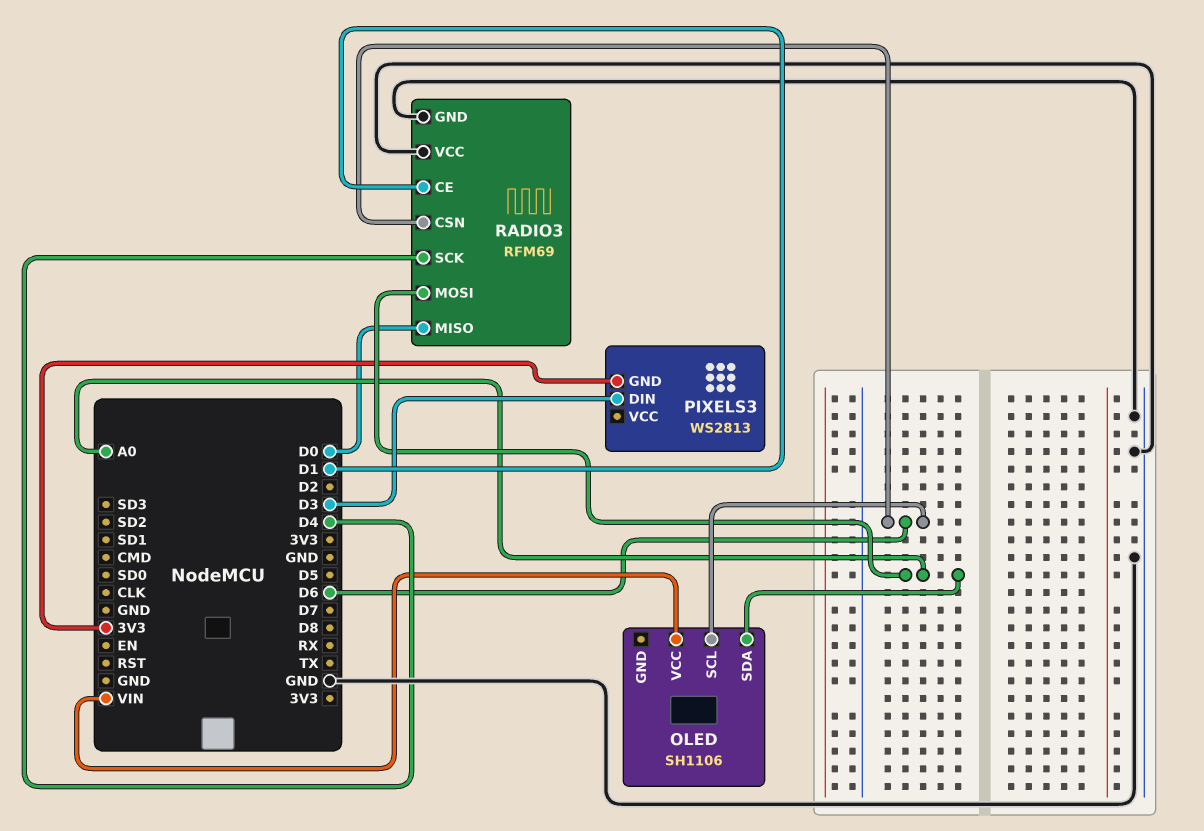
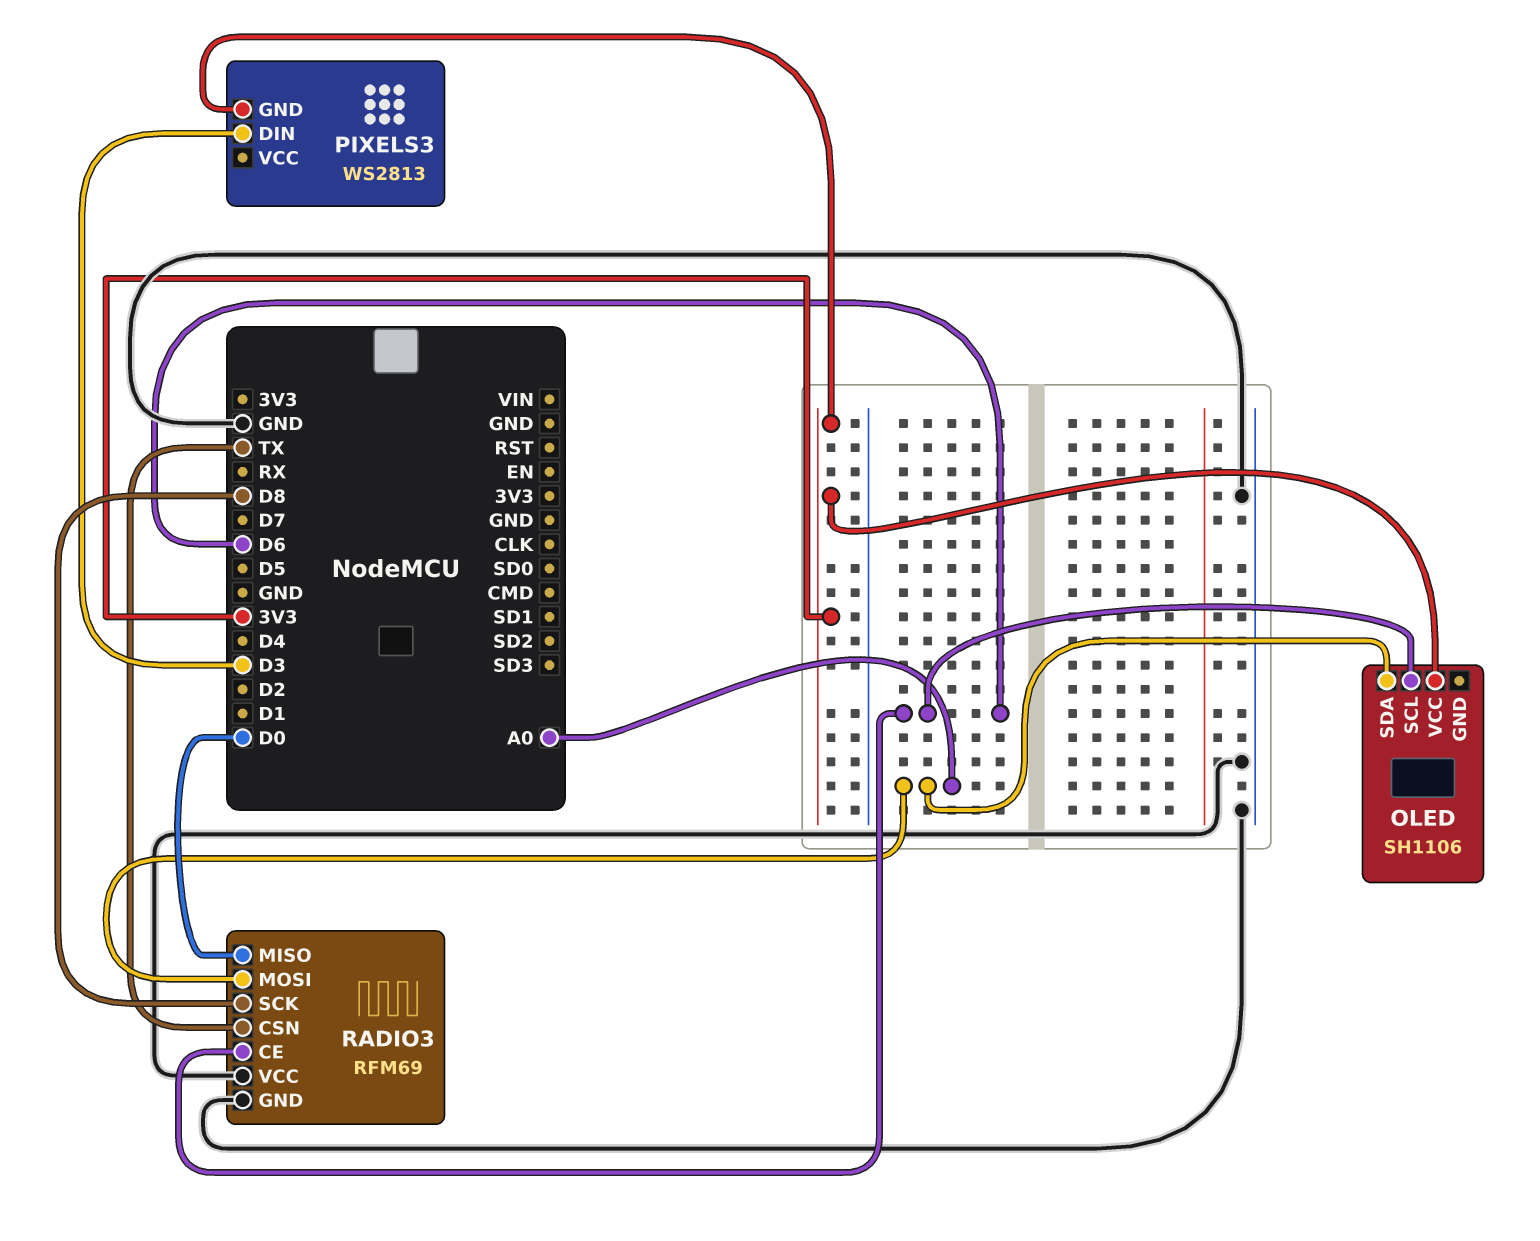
OLED pin VCC: VIN -> 3V3
RADIO3 pin CE: D1 -> D6
RADIO3 pin CSN: D6 -> TX
RADIO3 pin SCK: D4 -> D8

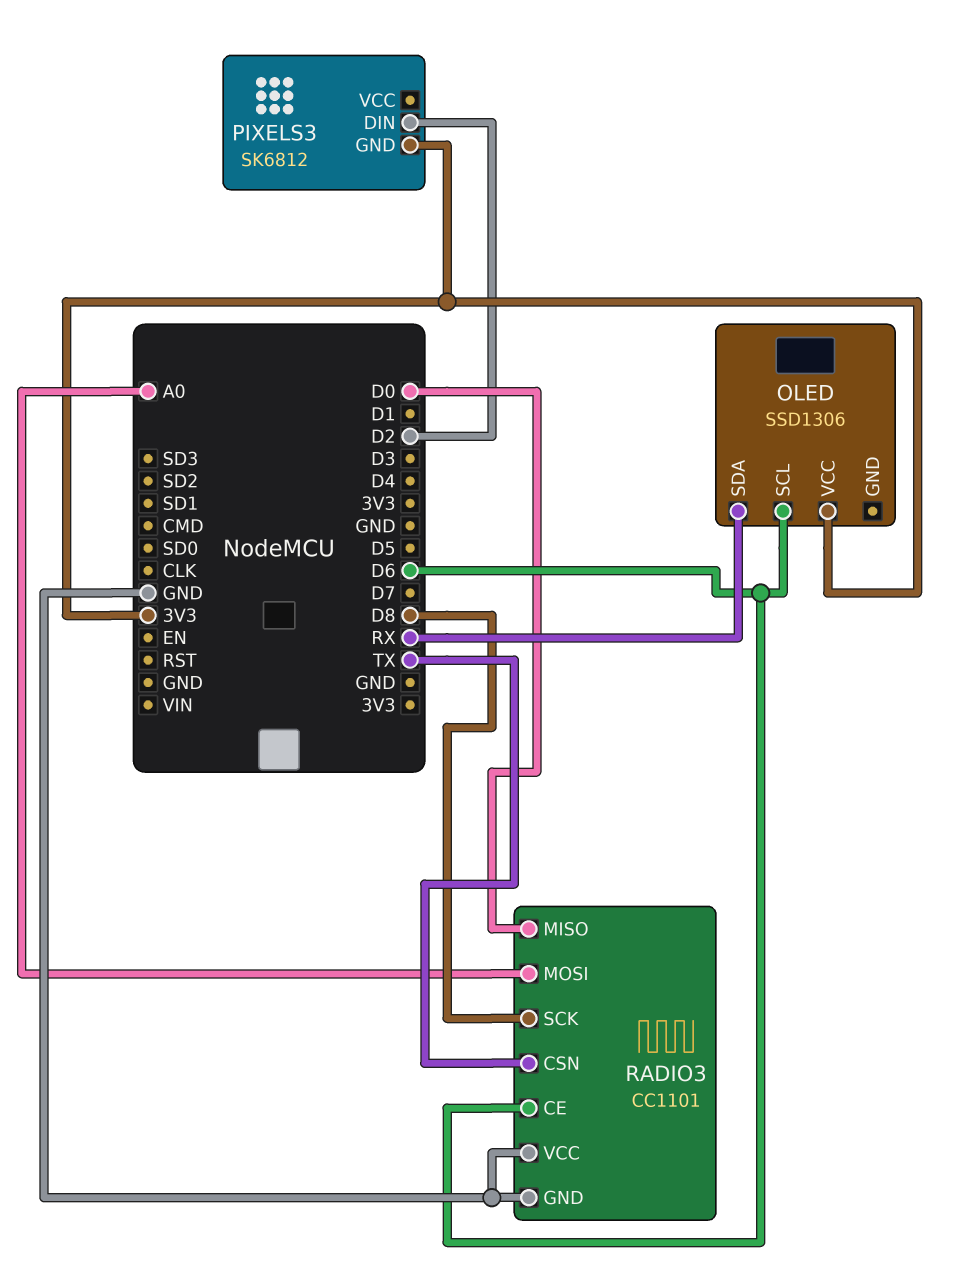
OLED: SH1106 -> SSD1306
OLED pin SDA: A0 -> RX
PIXELS3: WS2813 -> SK6812
PIXELS3 pin DIN: D3 -> D2
RADIO3: RFM69 -> CC1101

